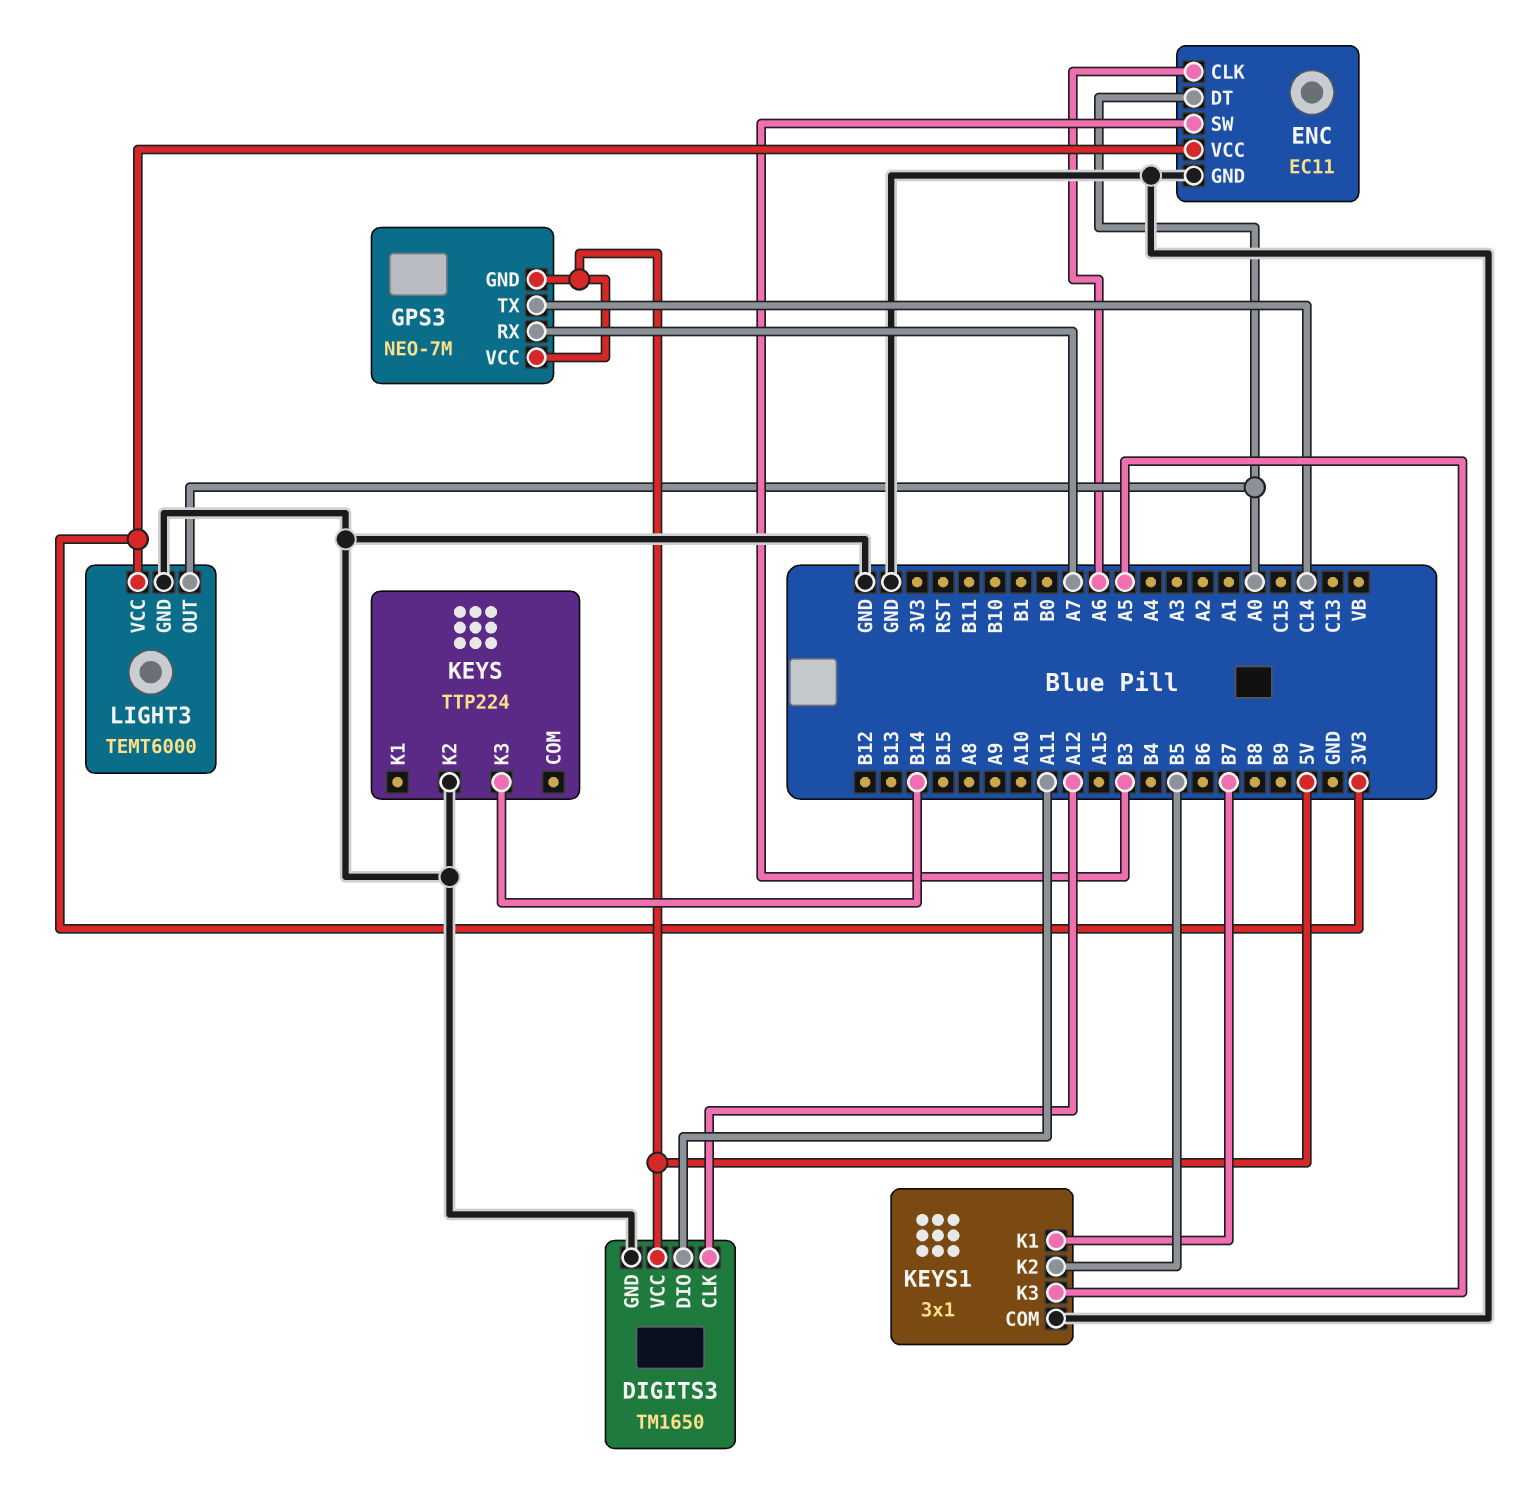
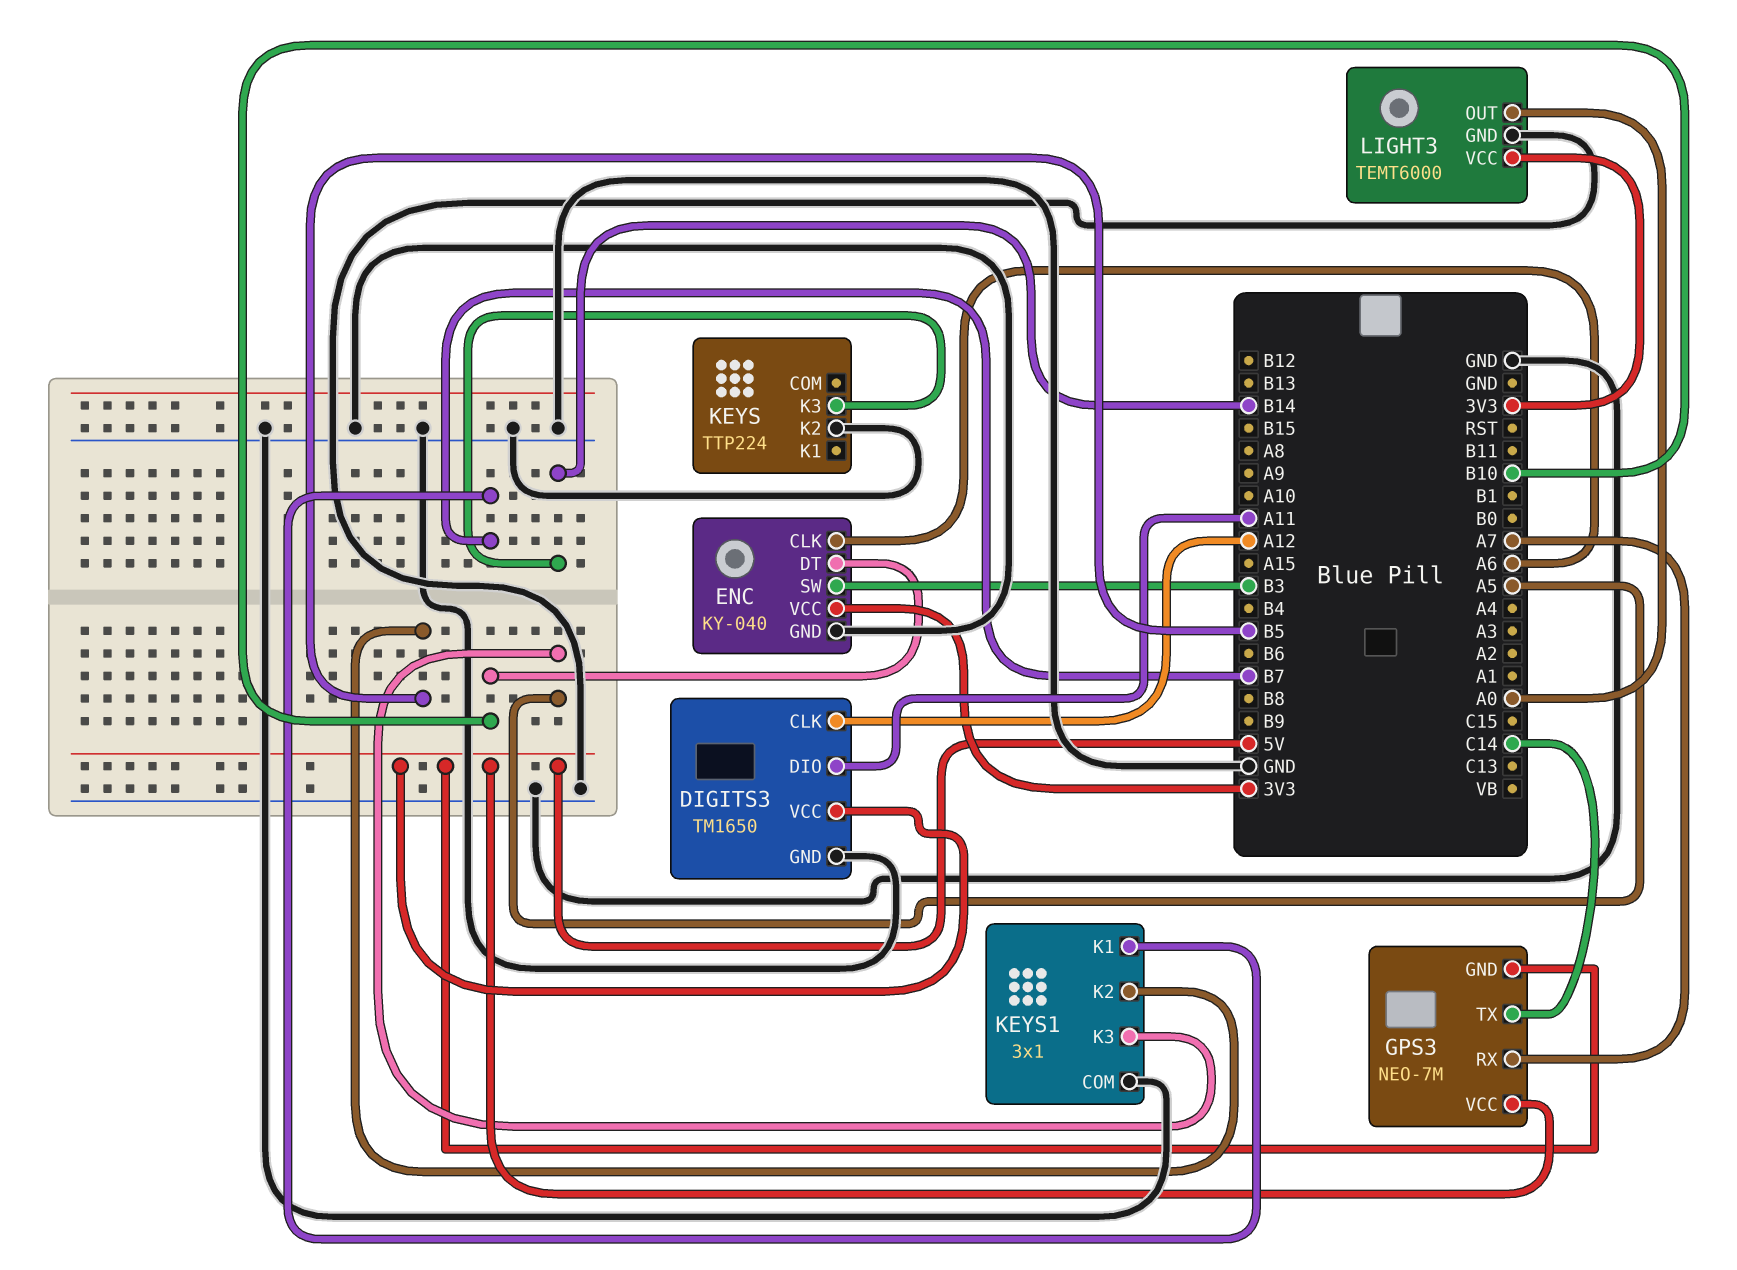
ENC: EC11 -> KY-040
ENC pin DT: A0 -> B10

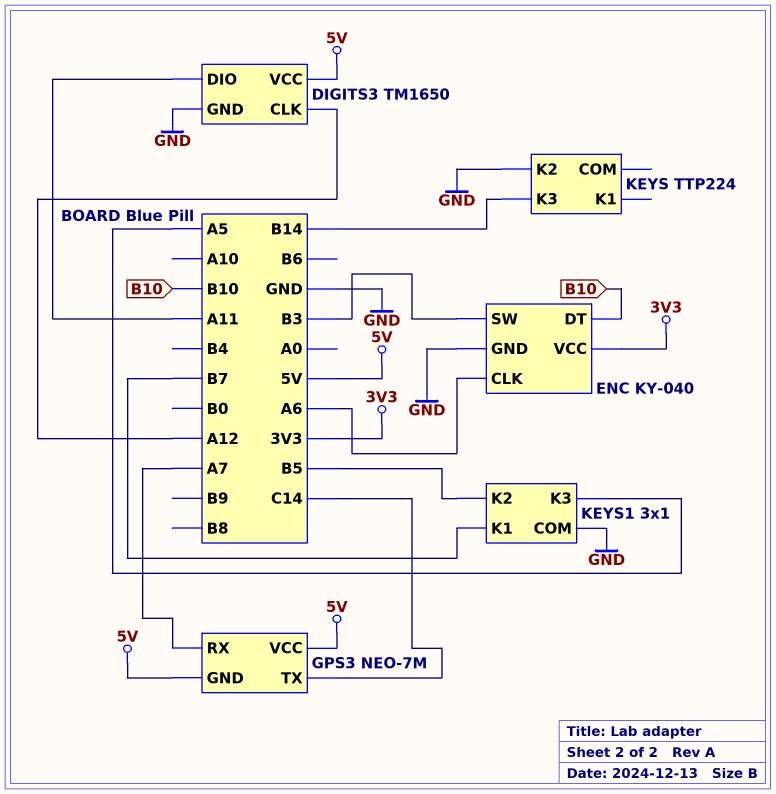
LIGHT3: TEMT6000 -> none
LIGHT3 pin GND: GND -> none
LIGHT3 pin OUT: A0 -> none
LIGHT3 pin VCC: 3V3 -> none

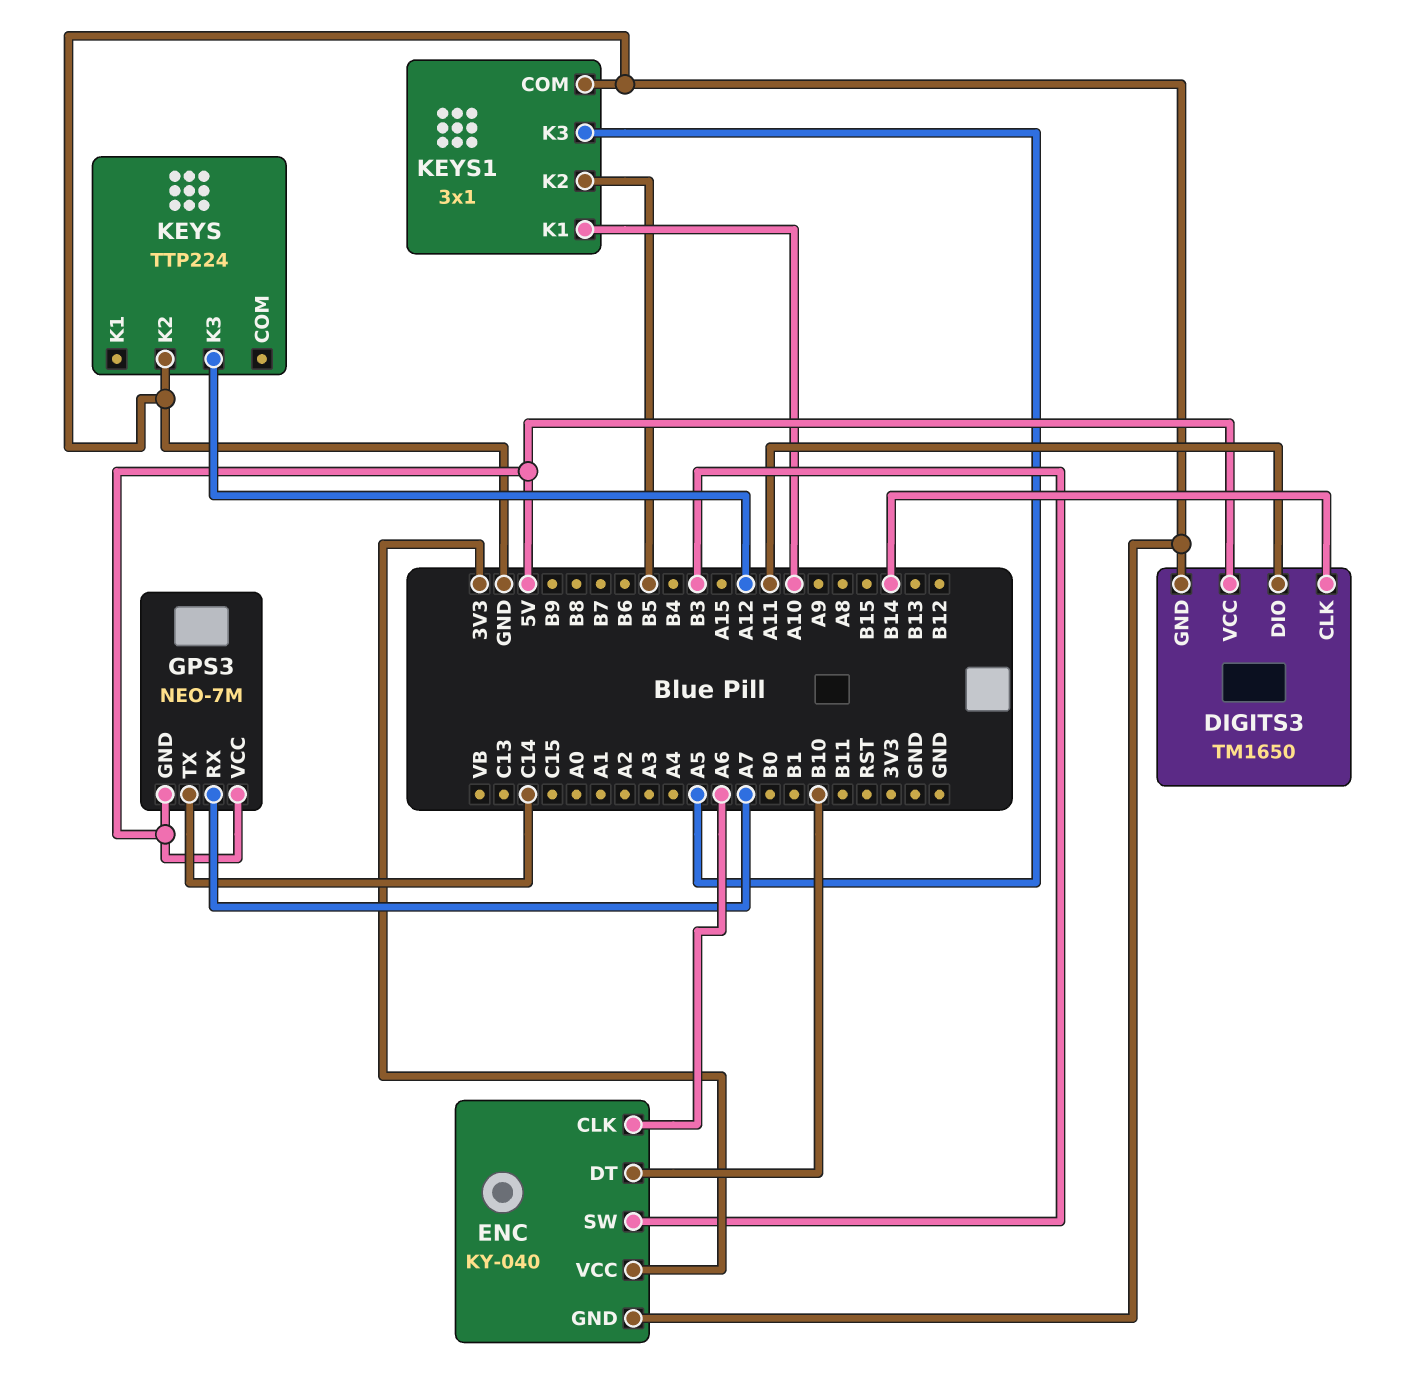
DIGITS3 pin CLK: A12 -> B14
KEYS pin K3: B14 -> A12
KEYS1 pin K1: B7 -> A10

